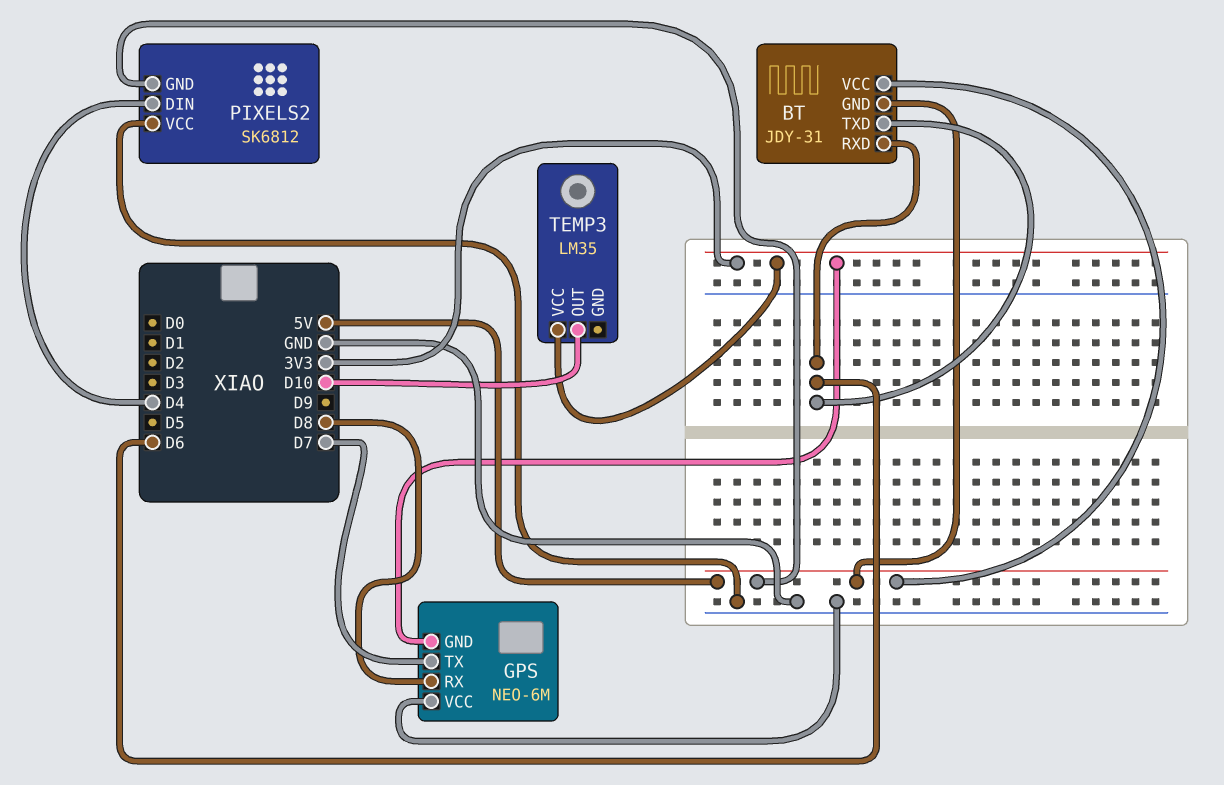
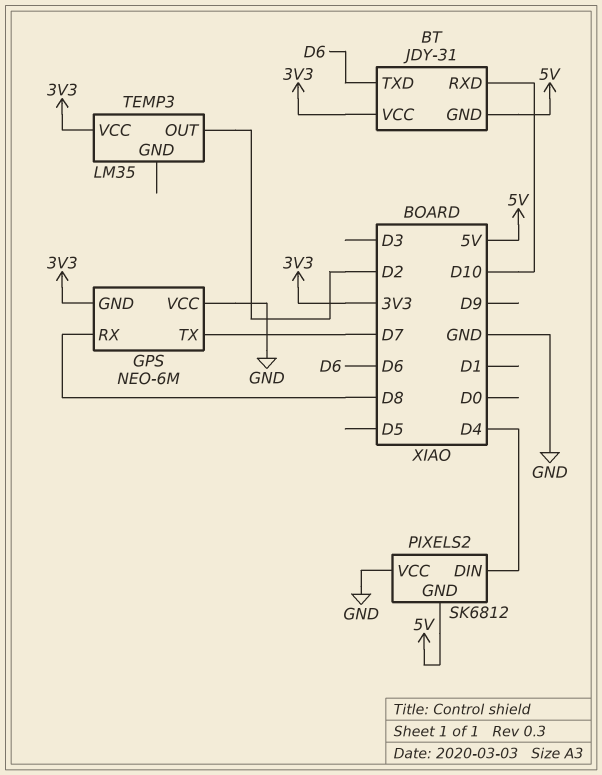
BT pin RXD: D6 -> D10
BT pin VCC: 5V -> 3V3
TEMP3 pin OUT: D10 -> D2

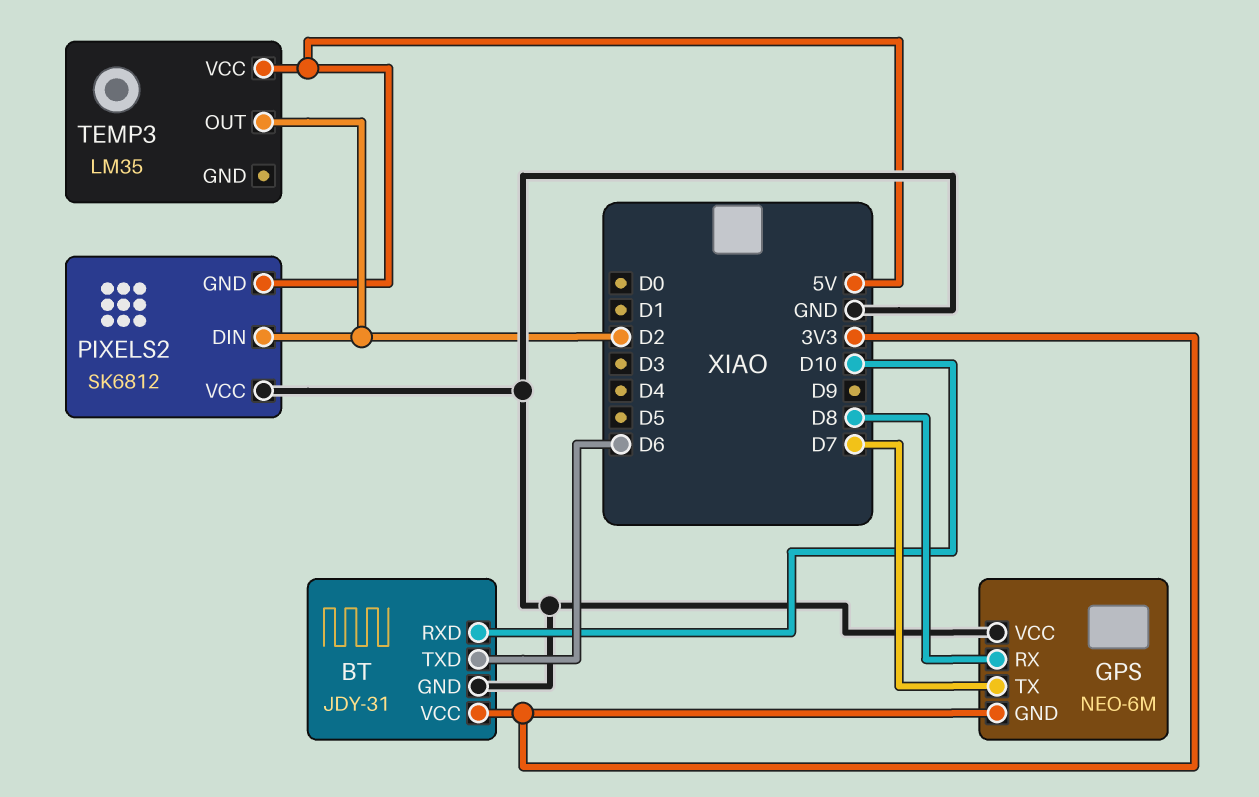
BT pin GND: 5V -> GND
PIXELS2 pin DIN: D4 -> D2
TEMP3 pin VCC: 3V3 -> 5V

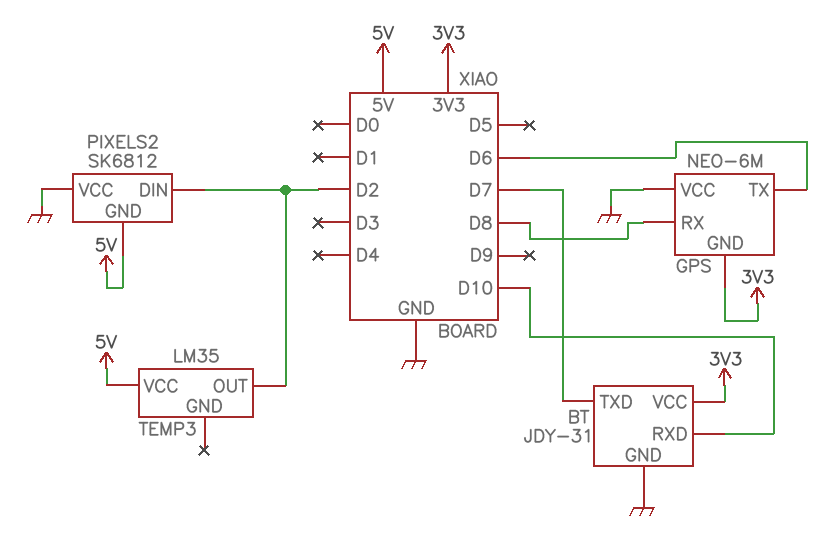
BT pin TXD: D6 -> D7
GPS pin TX: D7 -> D6

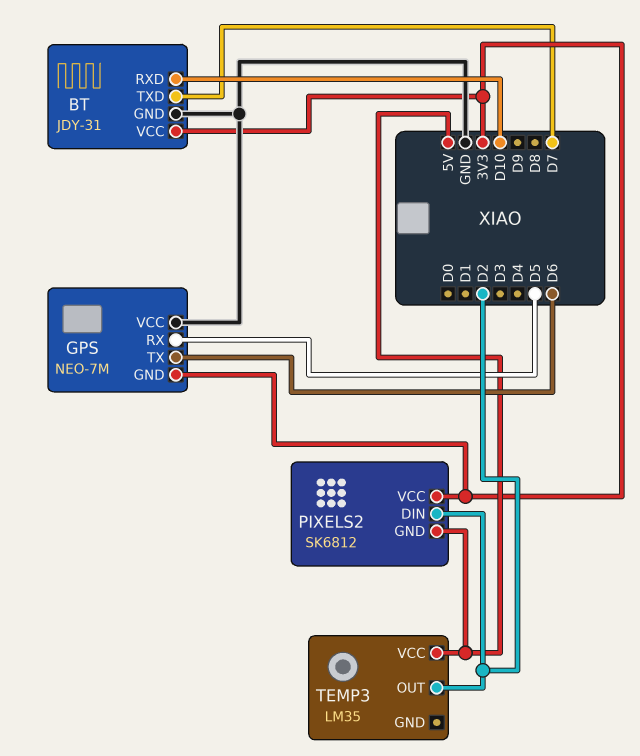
GPS: NEO-6M -> NEO-7M
GPS pin RX: D8 -> D5
PIXELS2 pin VCC: GND -> 3V3

